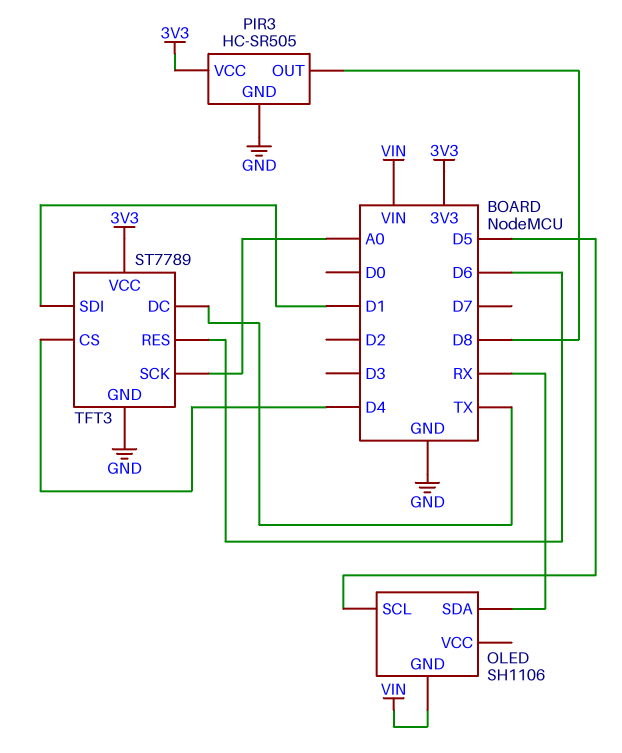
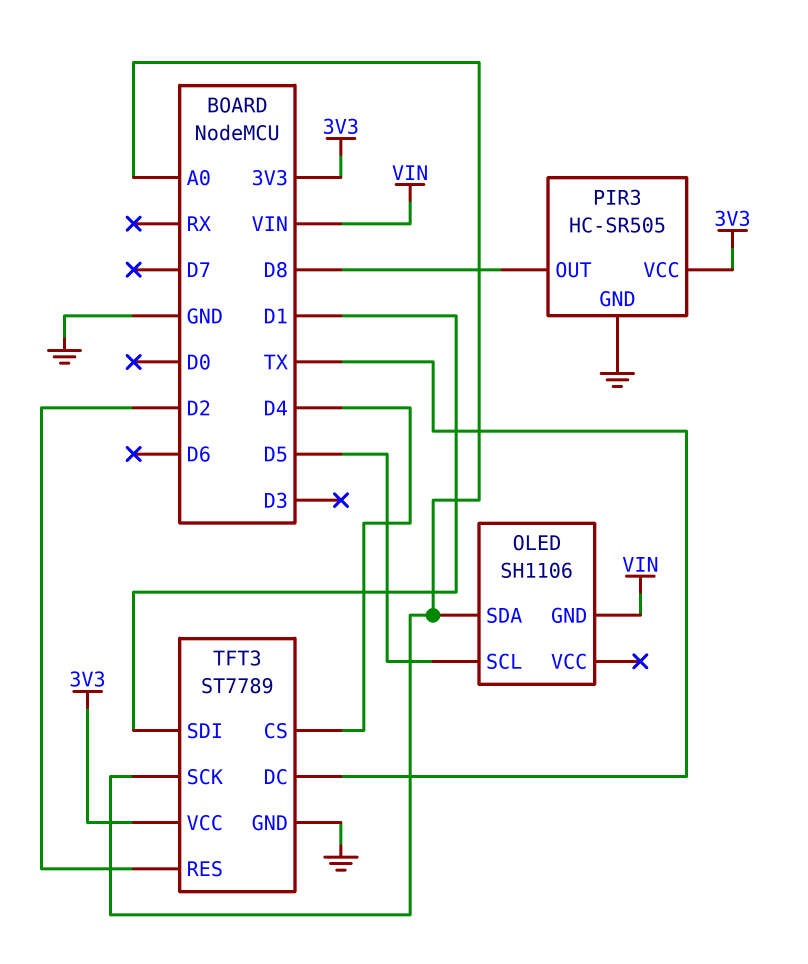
OLED pin SDA: RX -> A0
TFT3 pin RES: D6 -> D2

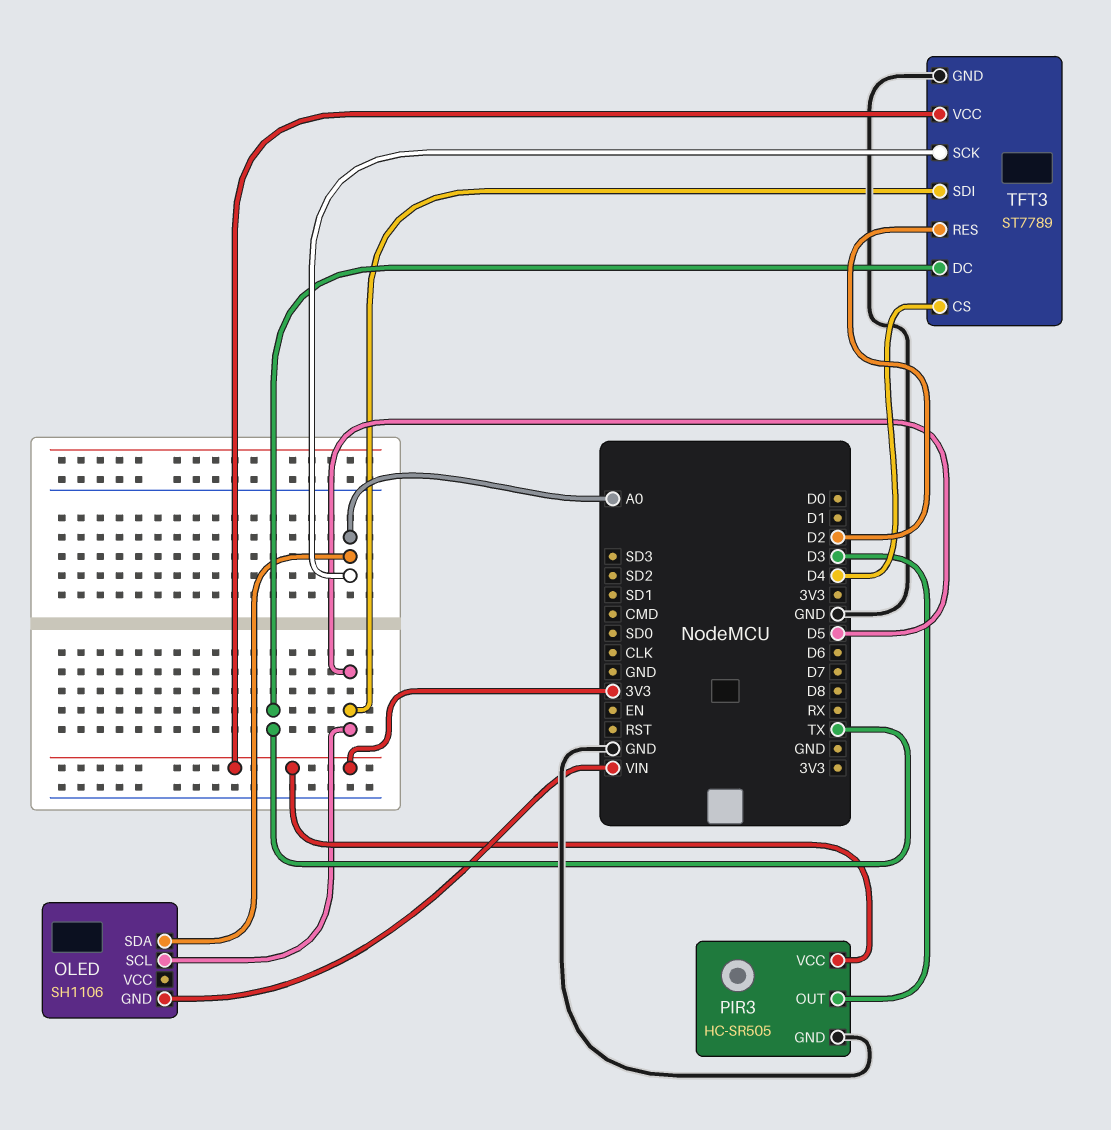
PIR3 pin OUT: D8 -> D3
TFT3 pin SDI: D1 -> D5

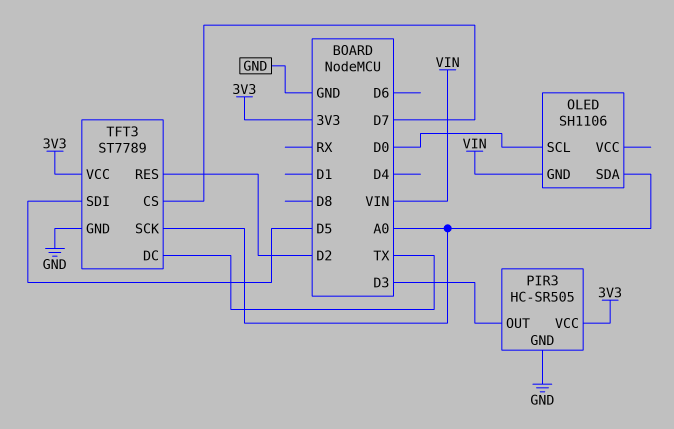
OLED pin SCL: D5 -> D0
TFT3 pin CS: D4 -> D7

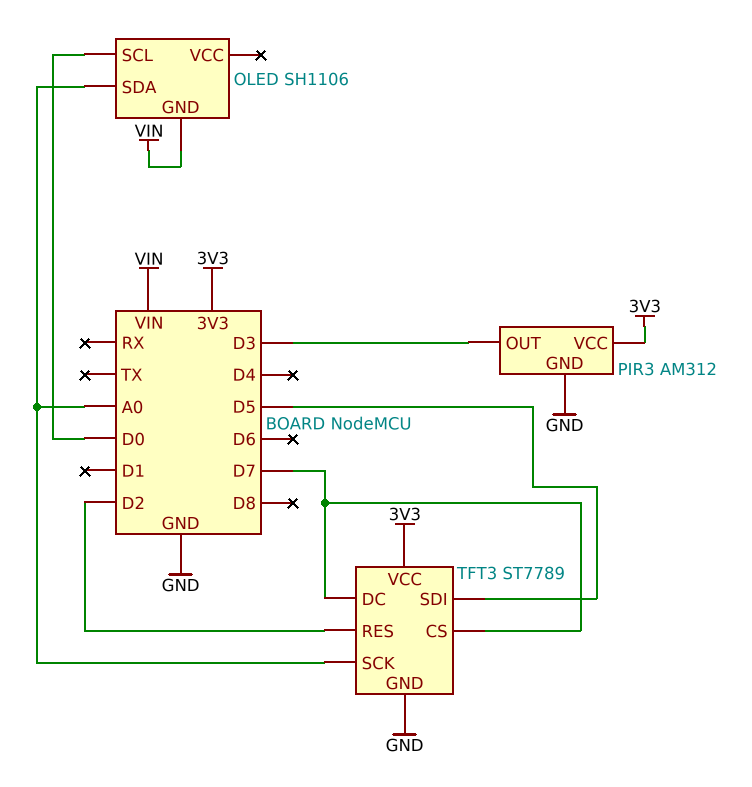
PIR3: HC-SR505 -> AM312
TFT3 pin DC: TX -> D7

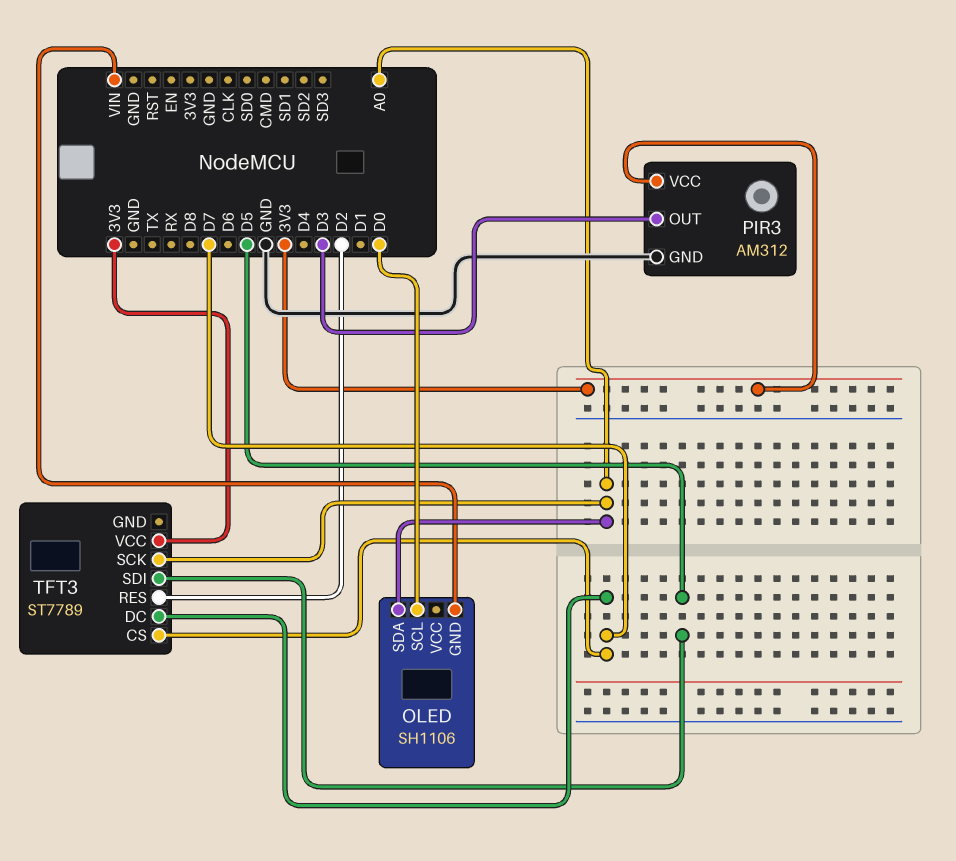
TFT3 pin GND: GND -> none

